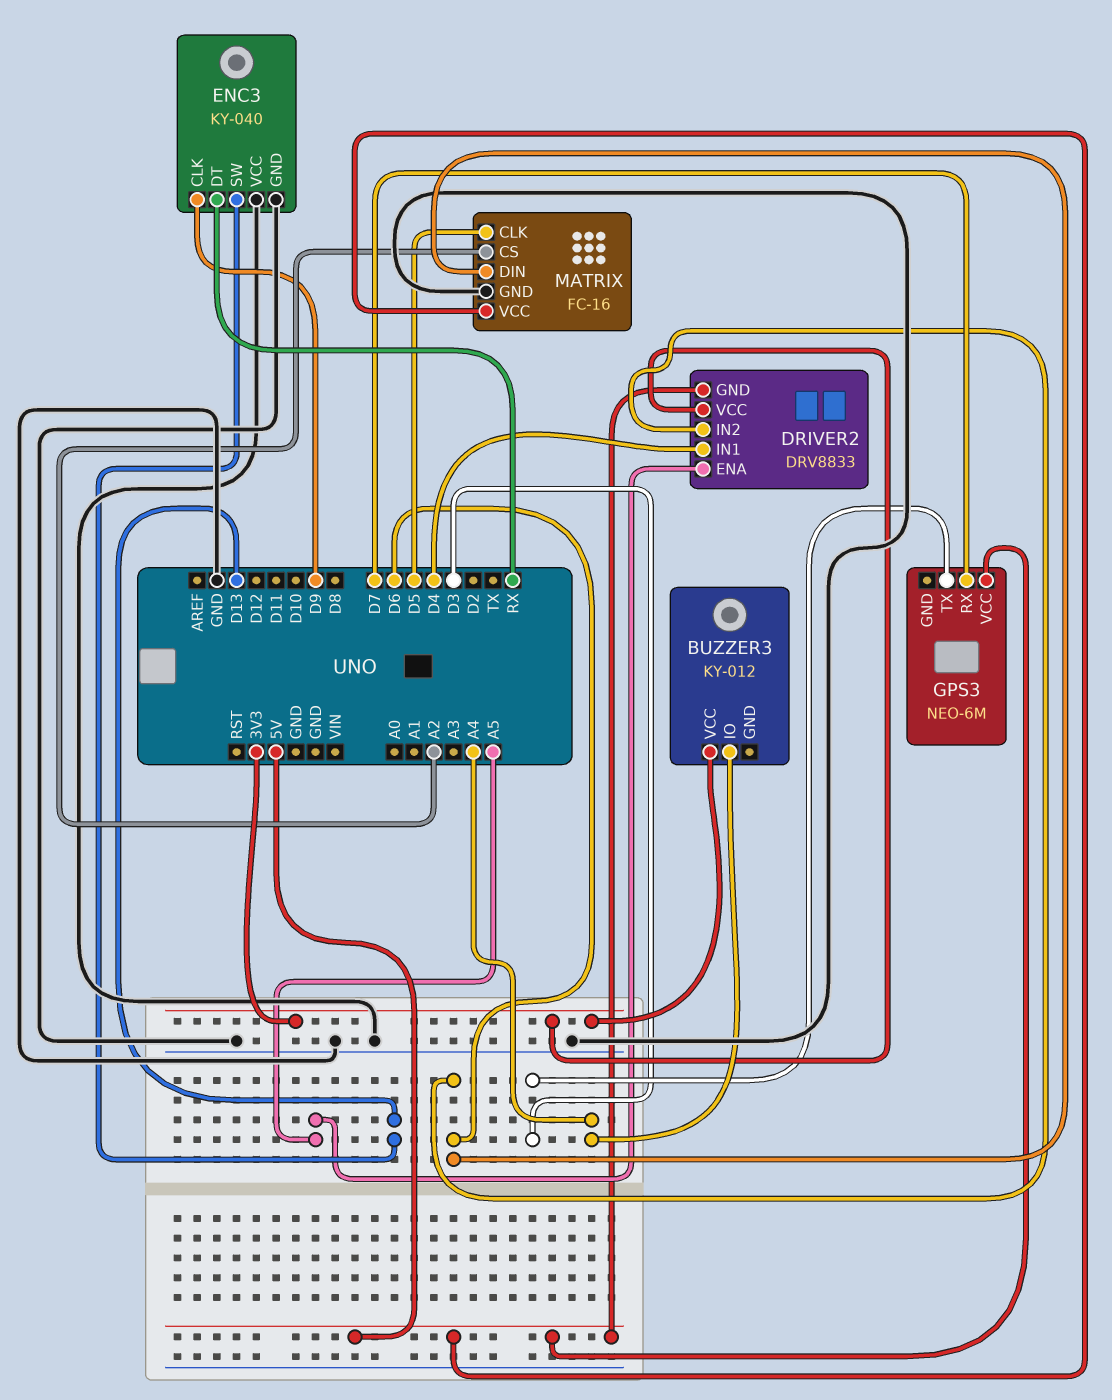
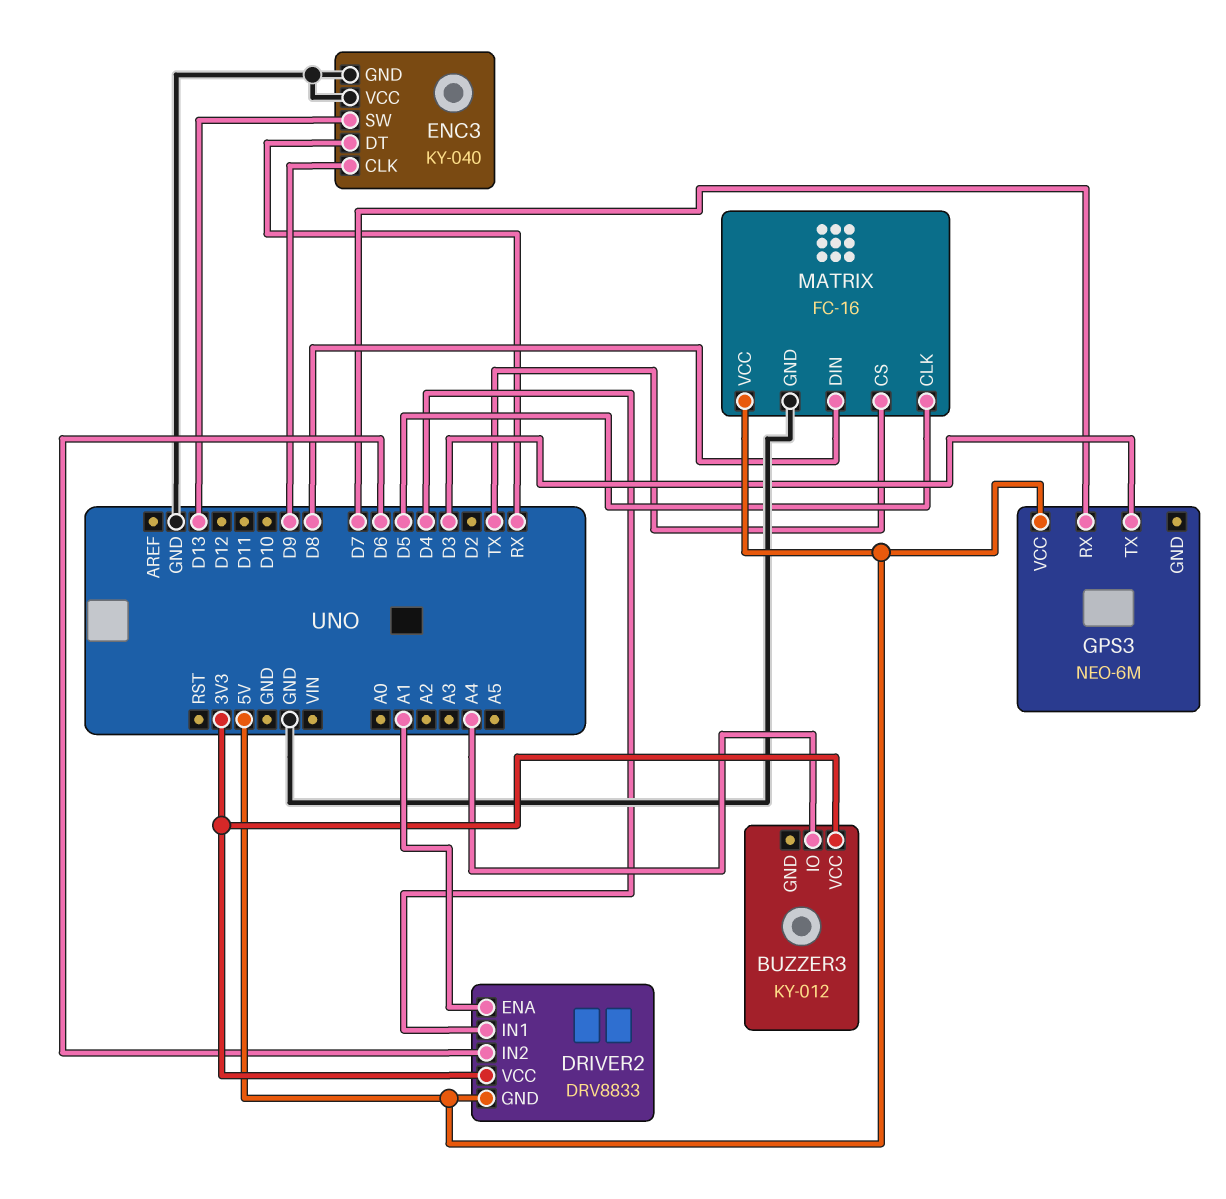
DRIVER2 pin ENA: A5 -> A1
MATRIX pin CS: A2 -> TX
MATRIX pin DIN: D6 -> D8

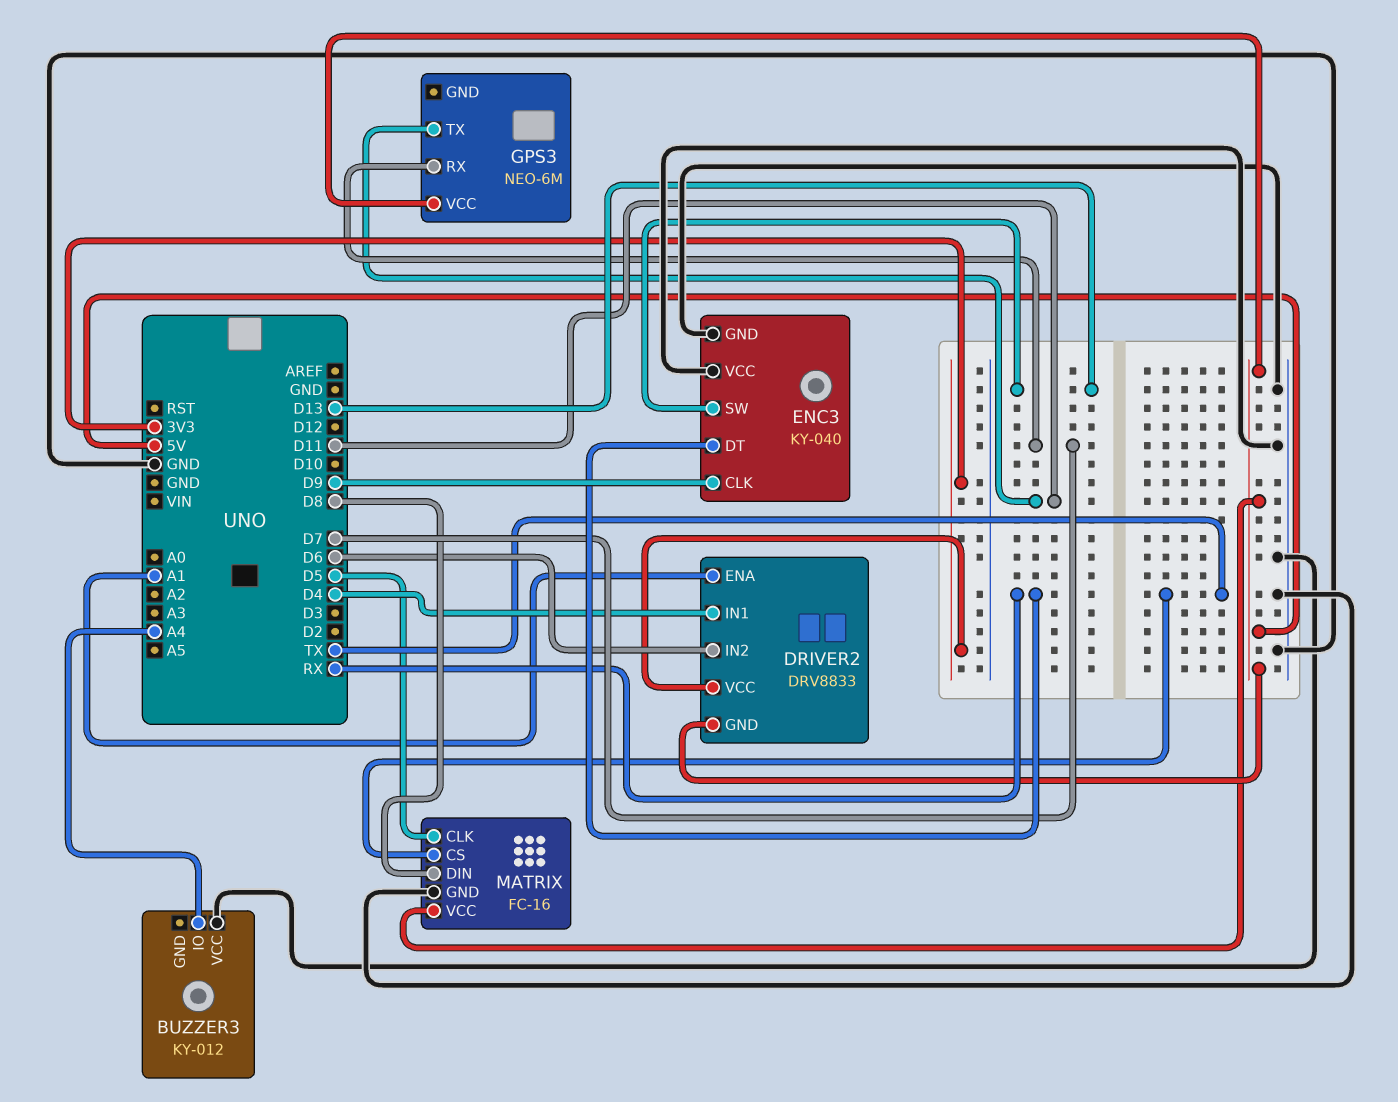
BUZZER3 pin VCC: 3V3 -> GND
GPS3 pin TX: D3 -> D11

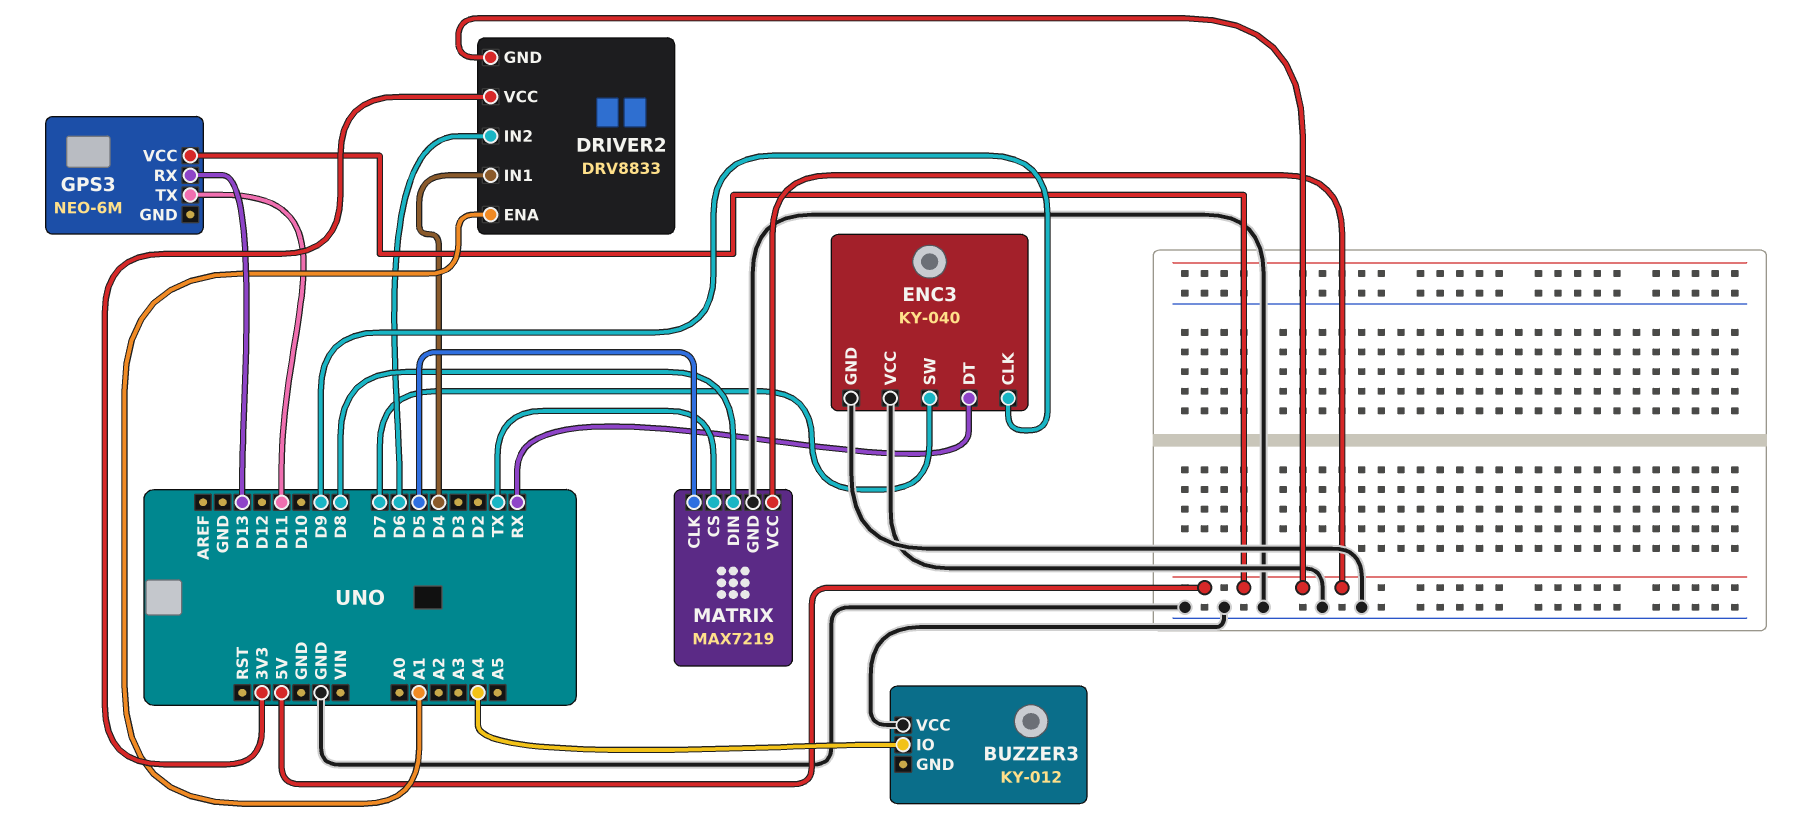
ENC3 pin SW: D13 -> D7
GPS3 pin RX: D7 -> D13
MATRIX: FC-16 -> MAX7219

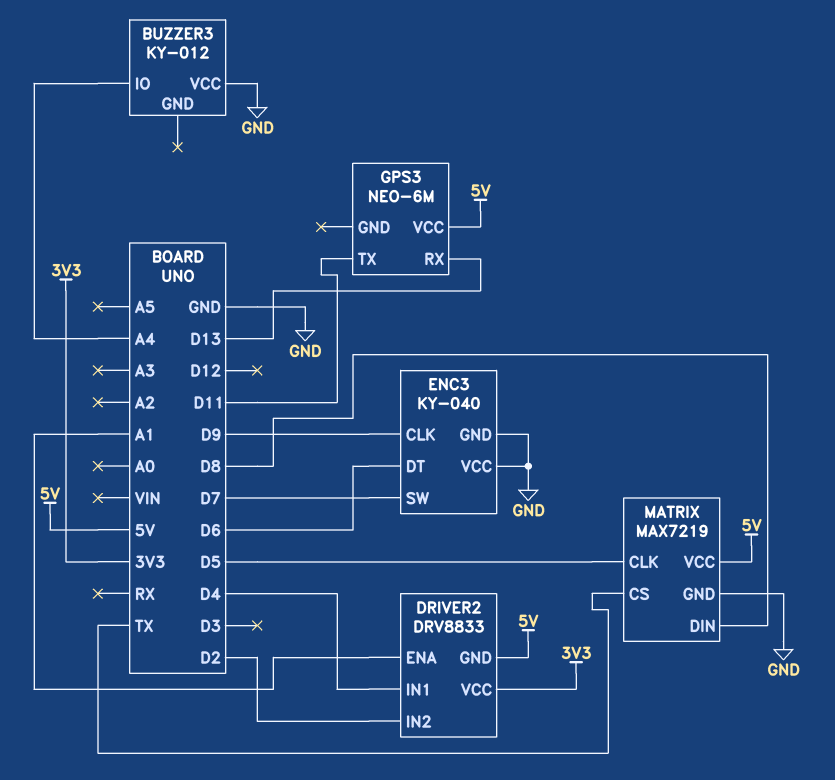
DRIVER2 pin IN2: D6 -> D2
ENC3 pin DT: RX -> D6

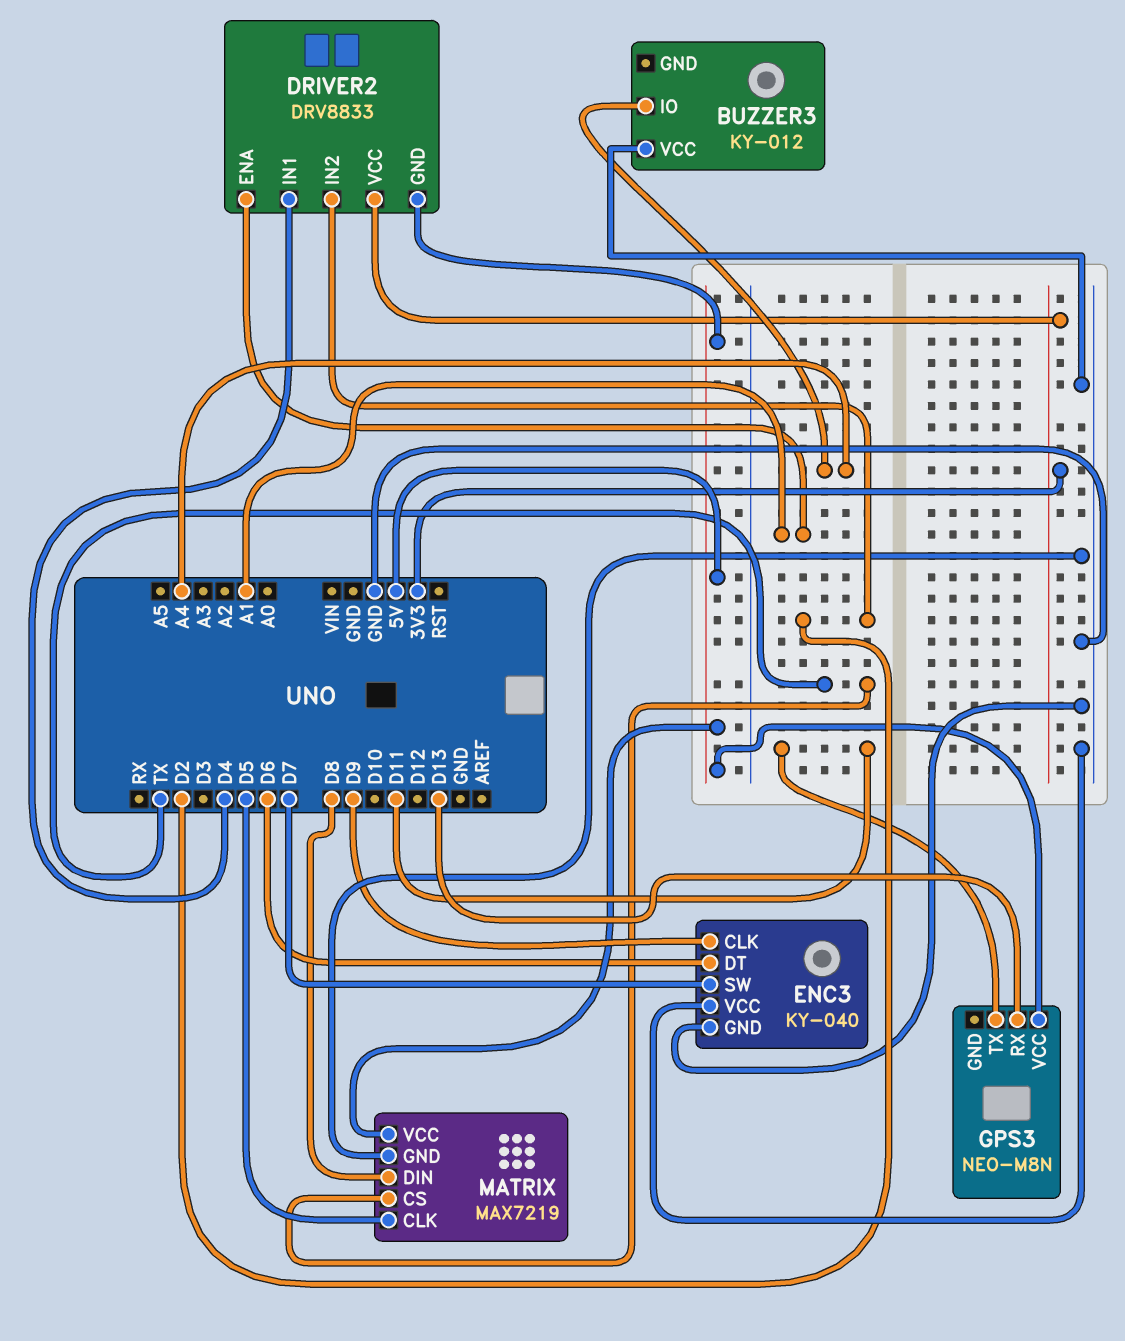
GPS3: NEO-6M -> NEO-M8N

